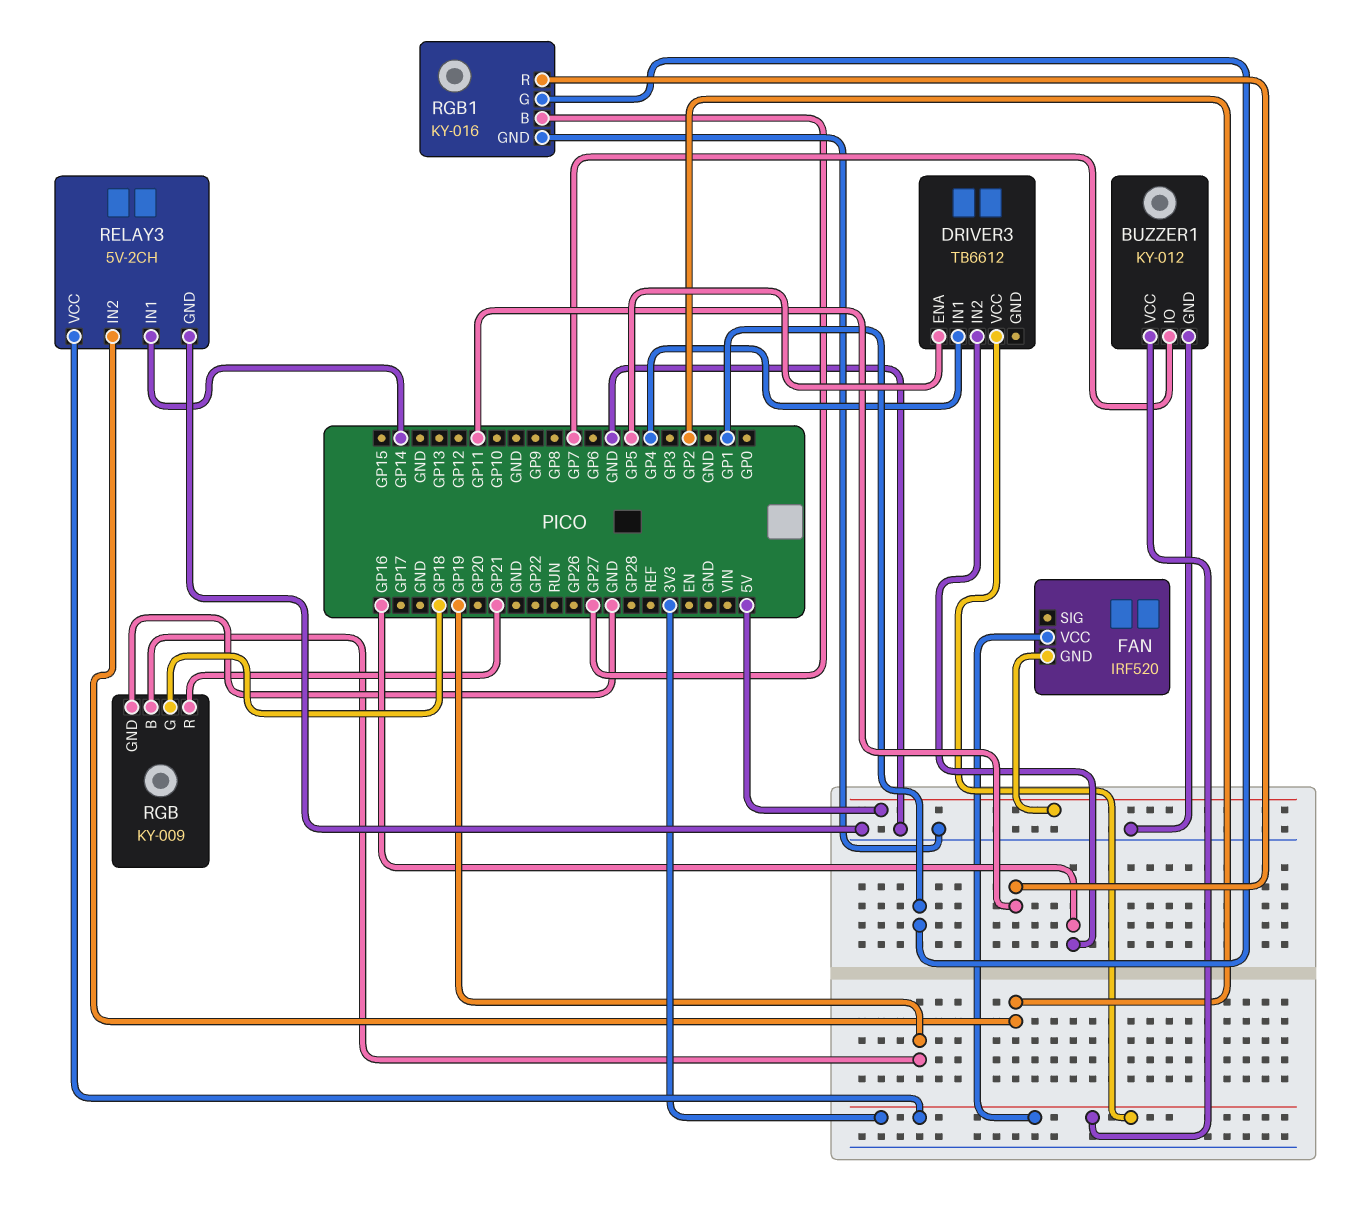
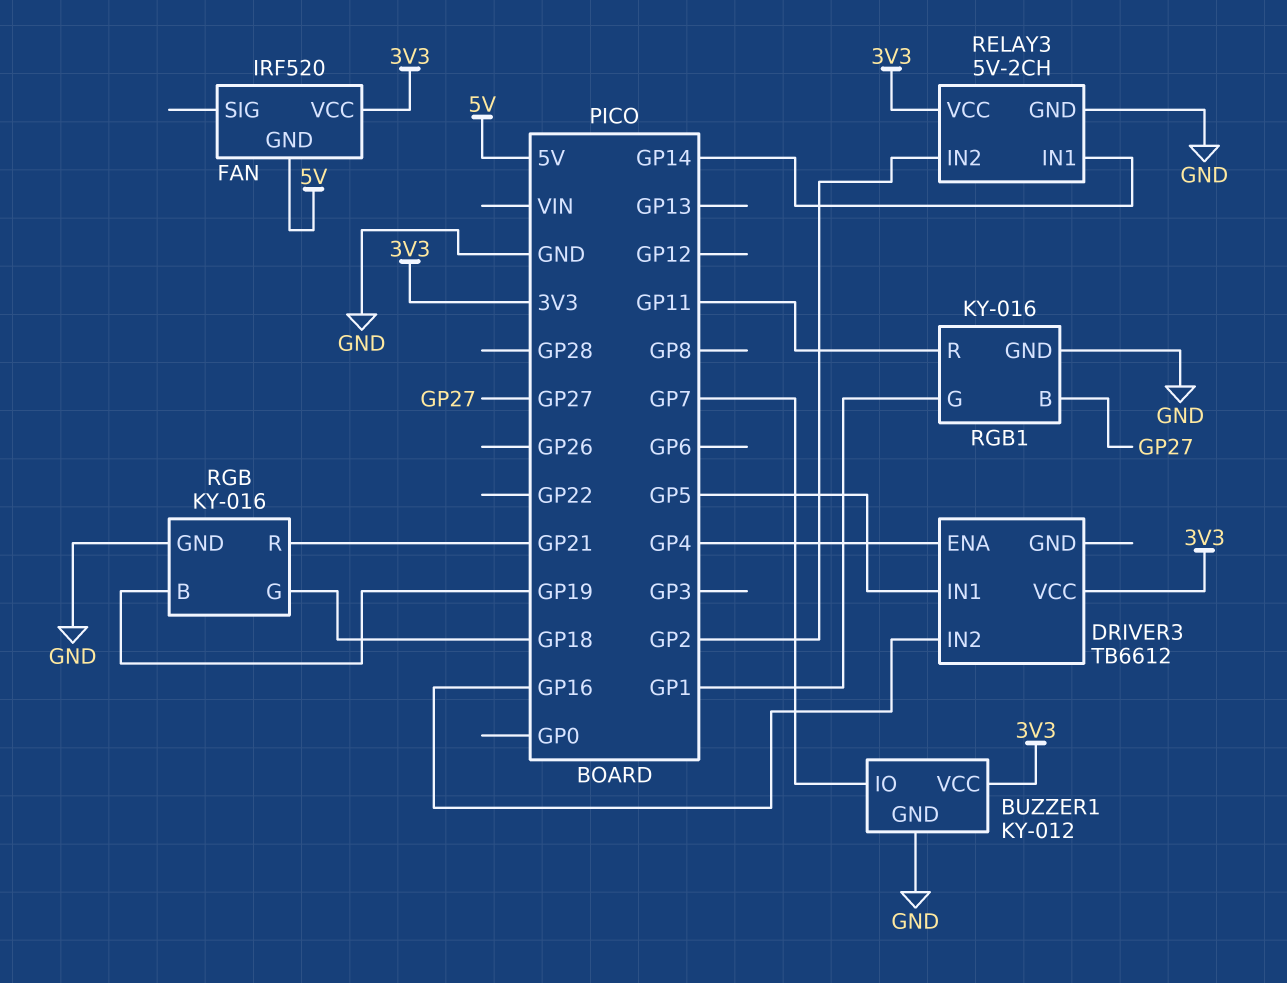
DRIVER3 pin ENA: GP5 -> GP4
DRIVER3 pin IN1: GP4 -> GP5
RGB: KY-009 -> KY-016

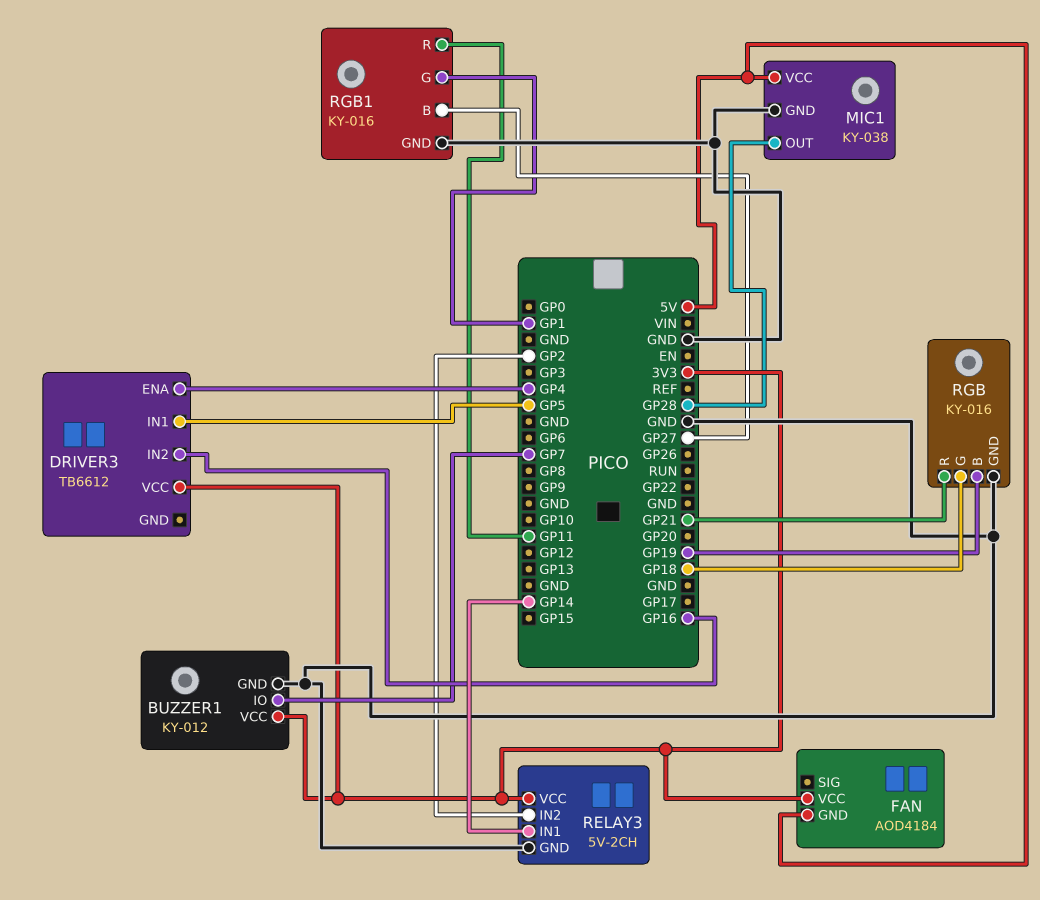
FAN: IRF520 -> AOD4184
MIC1: none -> KY-038
MIC1 pin GND: none -> GND
MIC1 pin OUT: none -> GP28
MIC1 pin VCC: none -> 5V

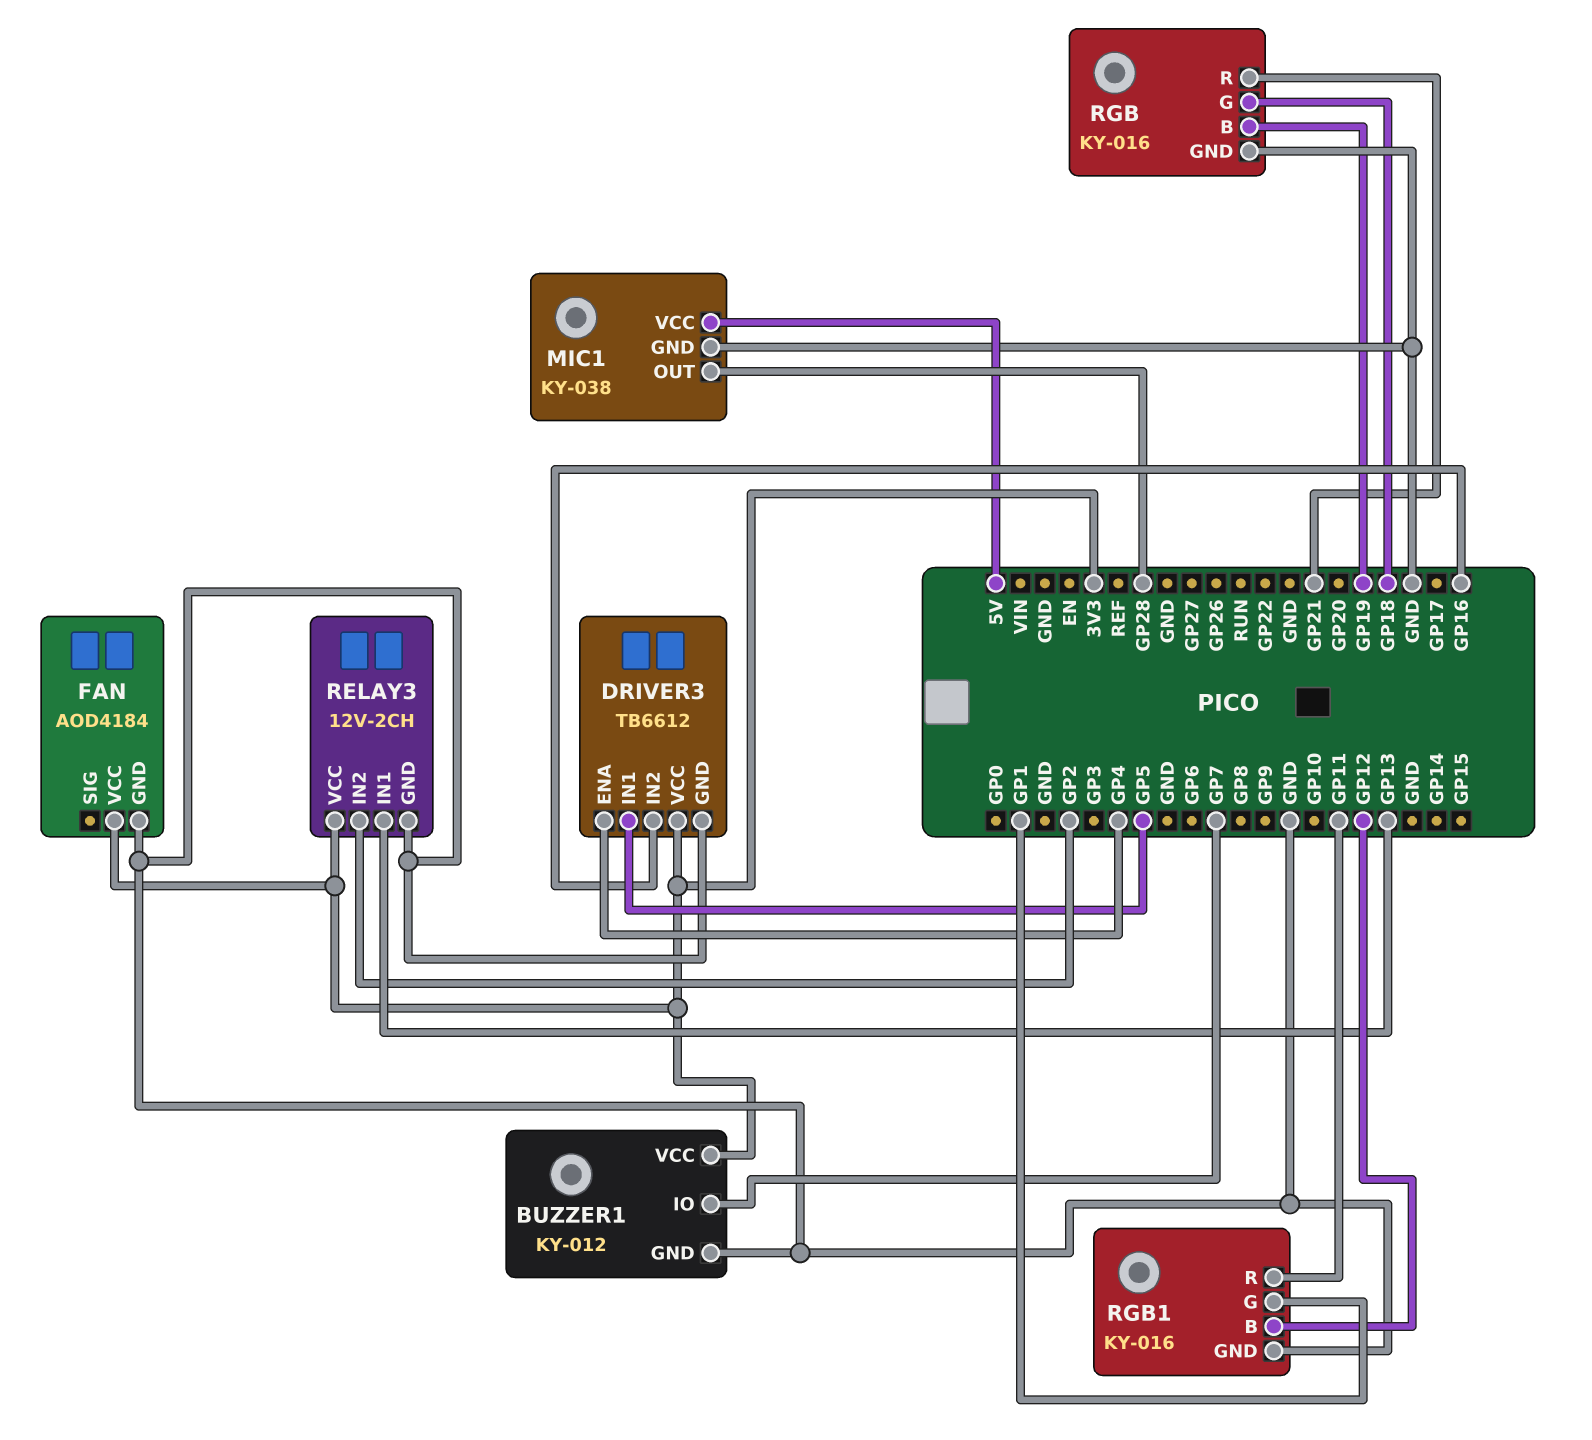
DRIVER3 pin GND: none -> GND
FAN pin GND: 5V -> GND
RELAY3: 5V-2CH -> 12V-2CH
RELAY3 pin IN1: GP14 -> GP13
RGB1 pin B: GP27 -> GP12

